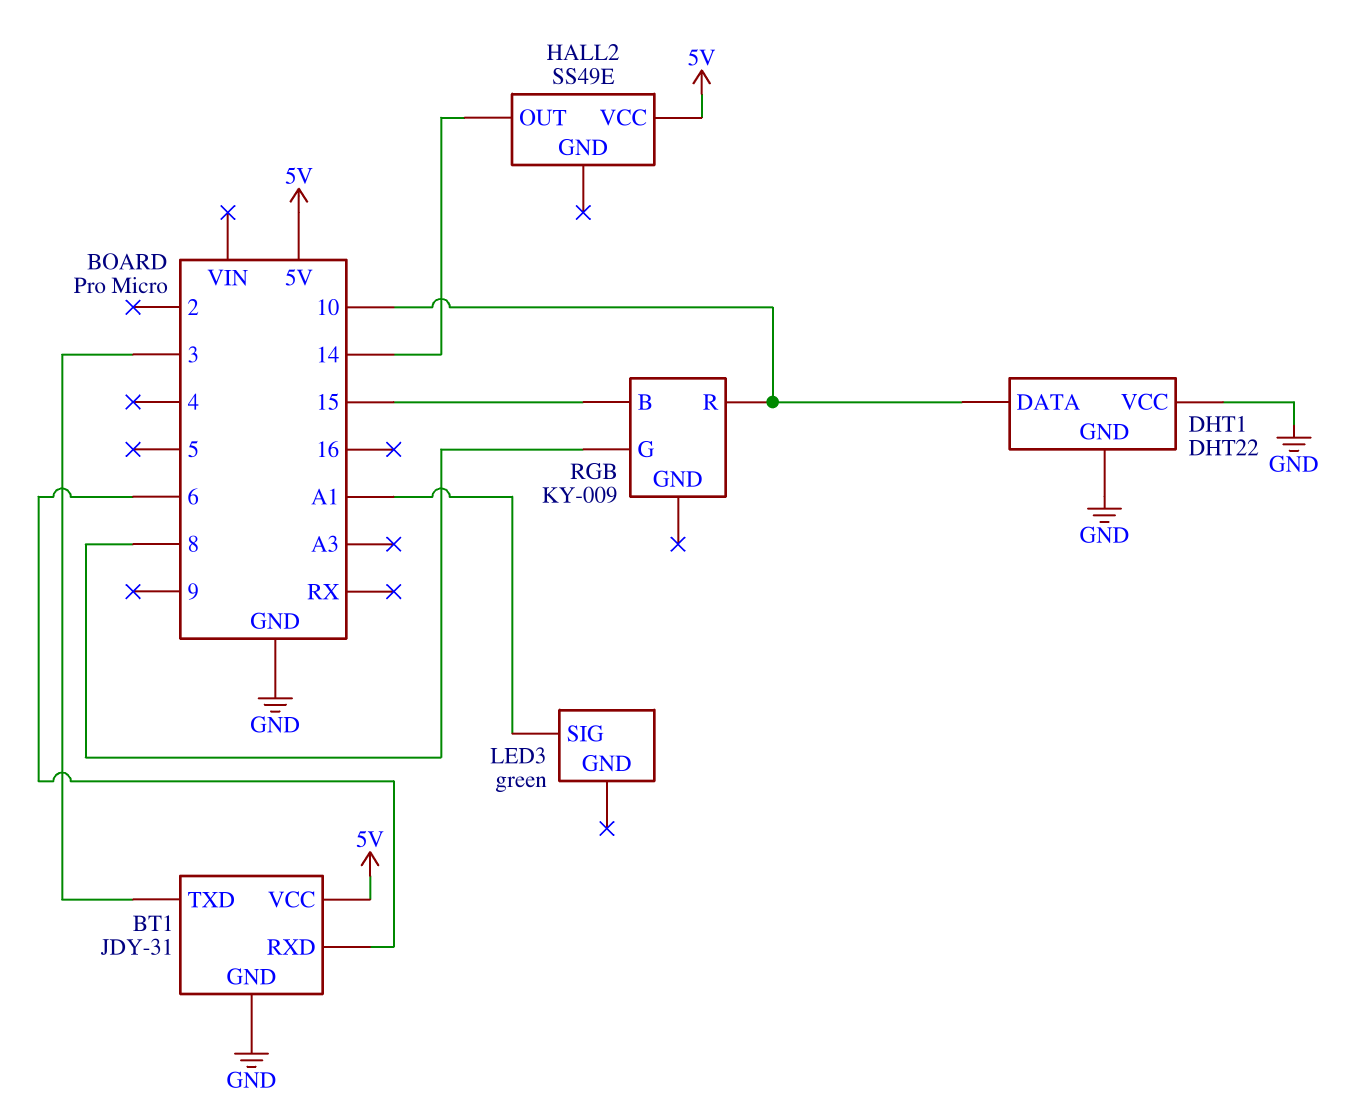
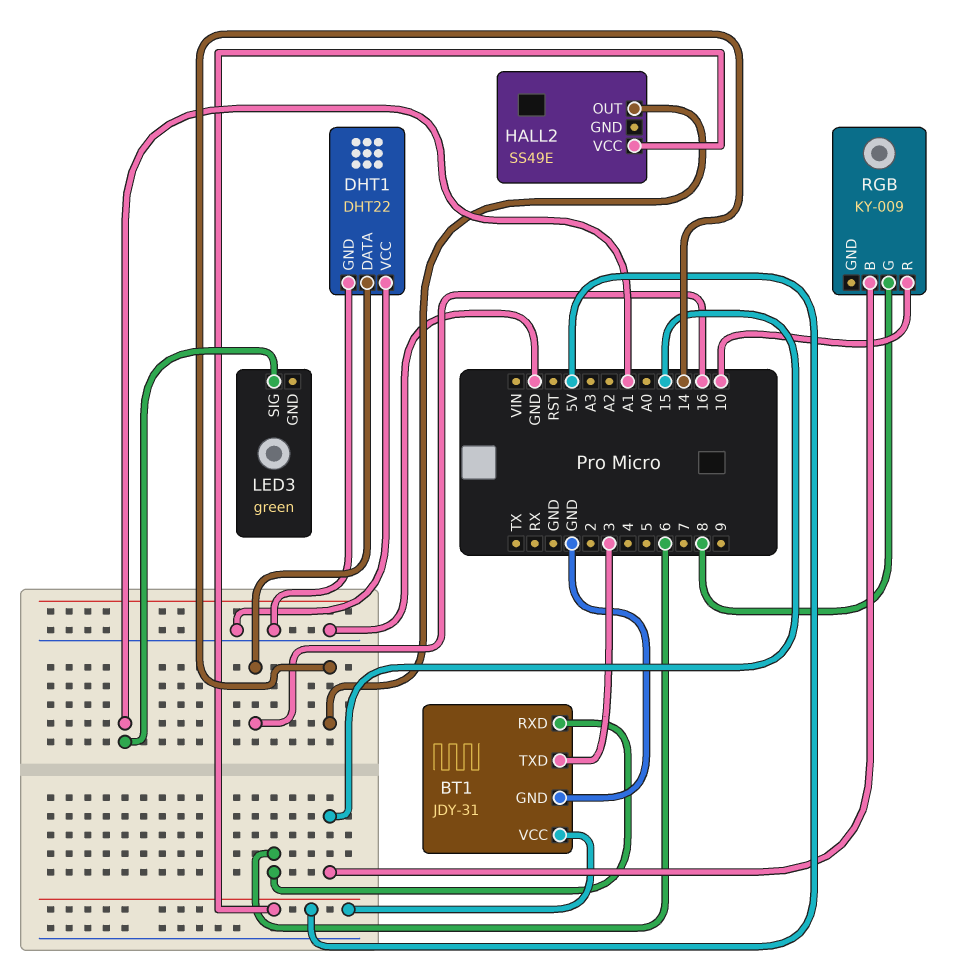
DHT1 pin DATA: 10 -> 16

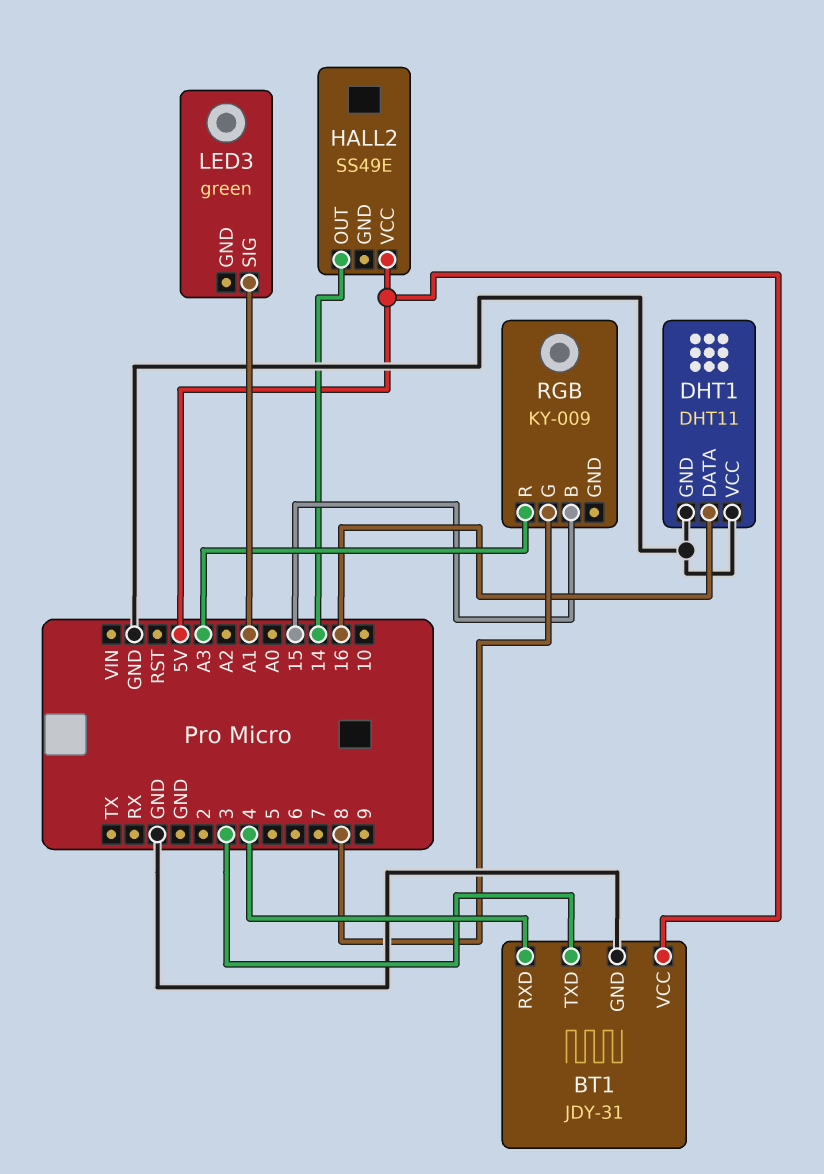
BT1 pin RXD: 6 -> 4
DHT1: DHT22 -> DHT11
RGB pin R: 10 -> A3

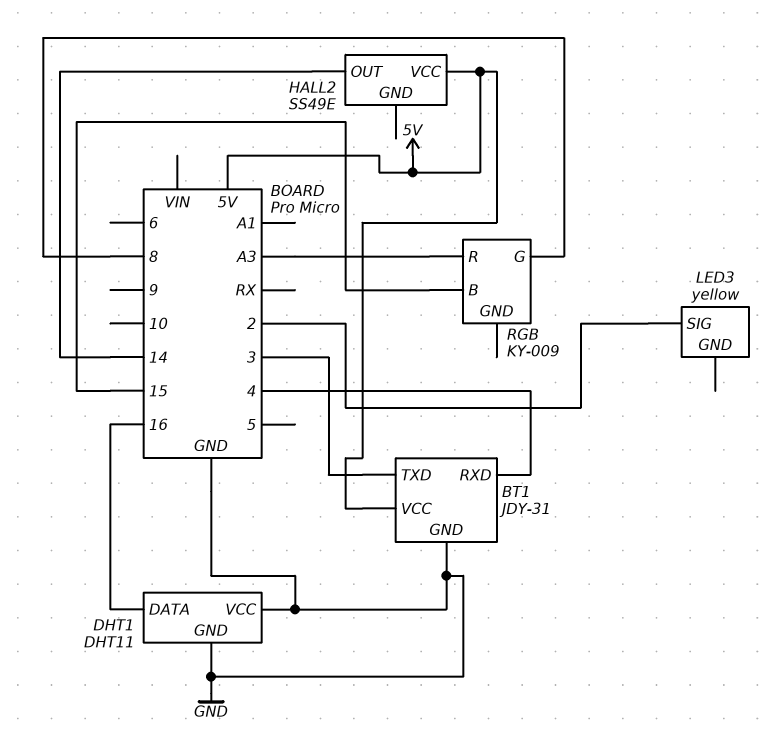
LED3: green -> yellow
LED3 pin SIG: A1 -> 2

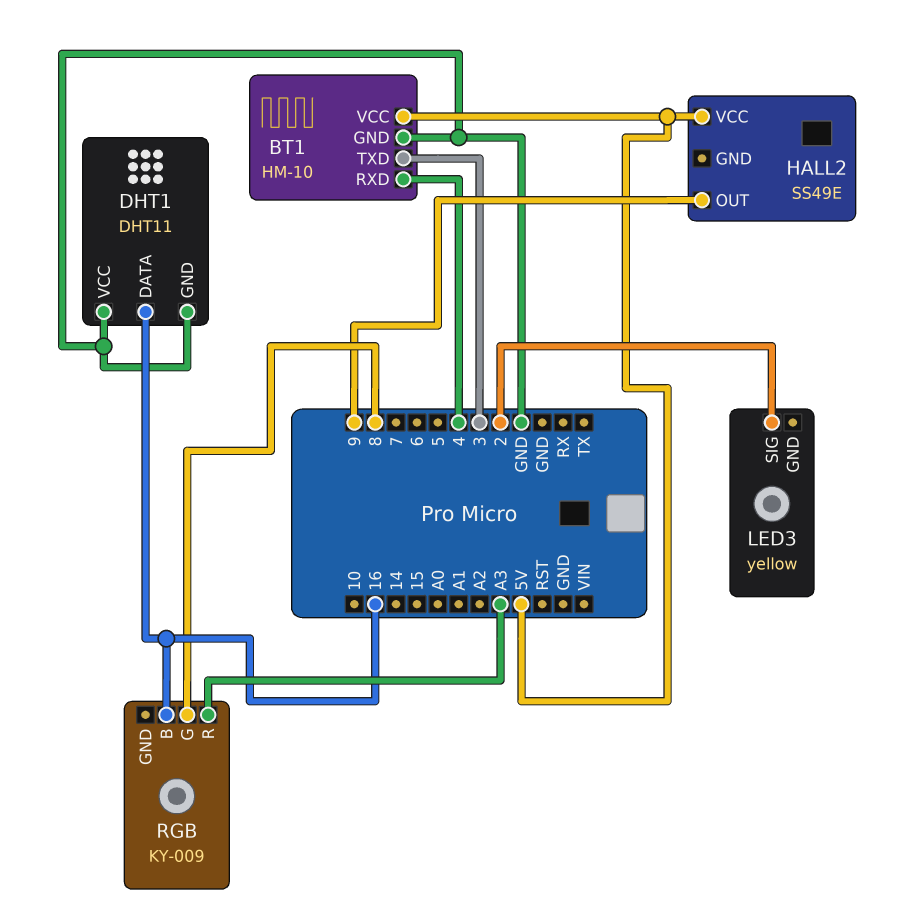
BT1: JDY-31 -> HM-10
HALL2 pin OUT: 14 -> 9
RGB pin B: 15 -> 16

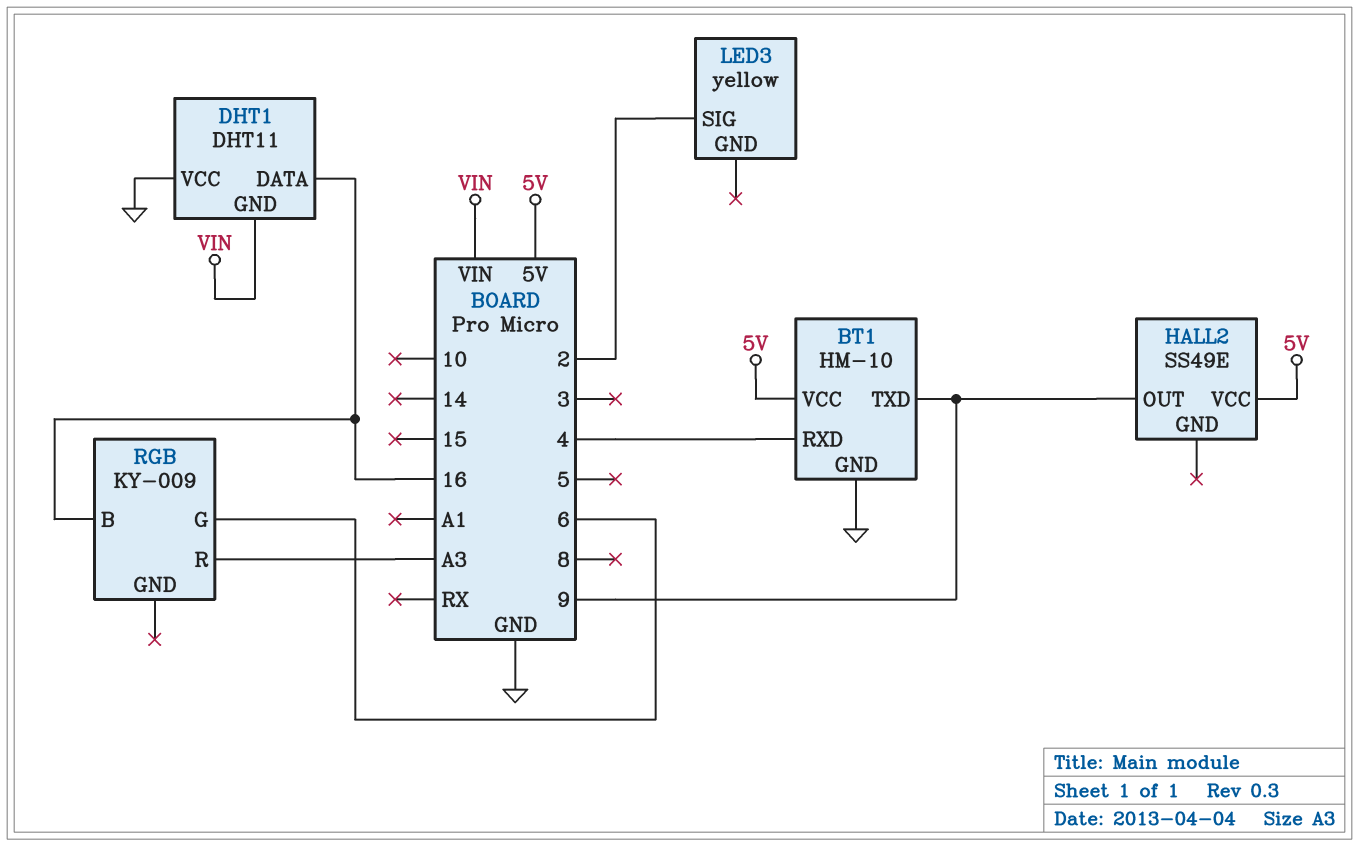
BT1 pin TXD: 3 -> 9
DHT1 pin GND: GND -> VIN
RGB pin G: 8 -> 6

